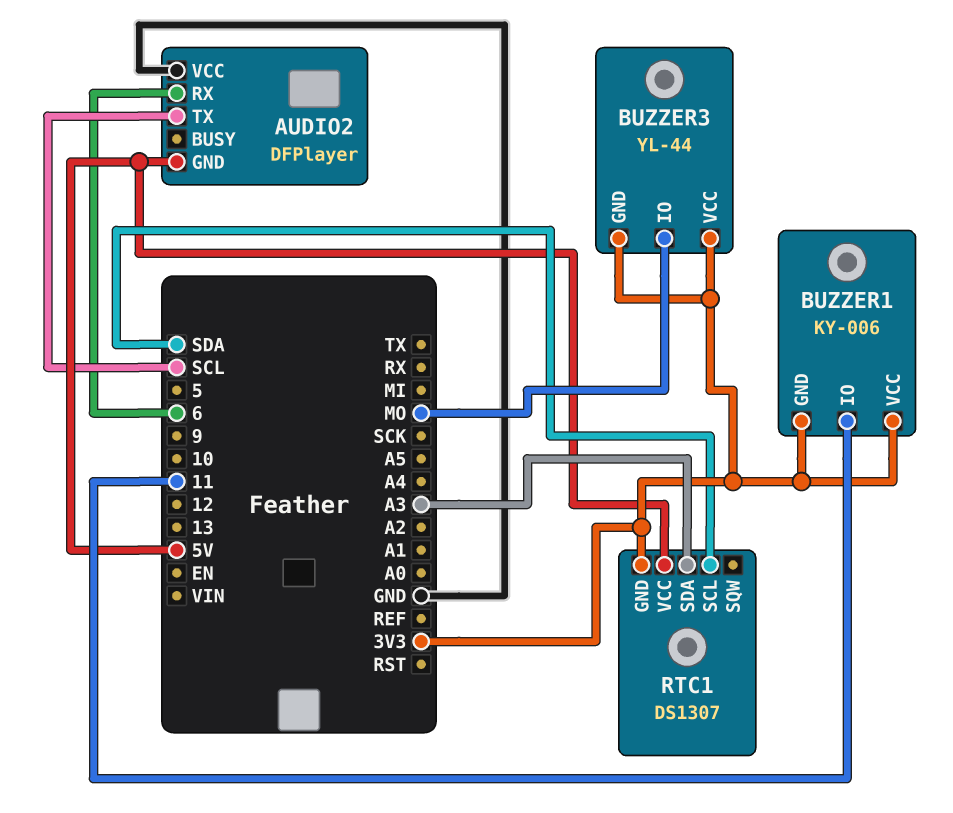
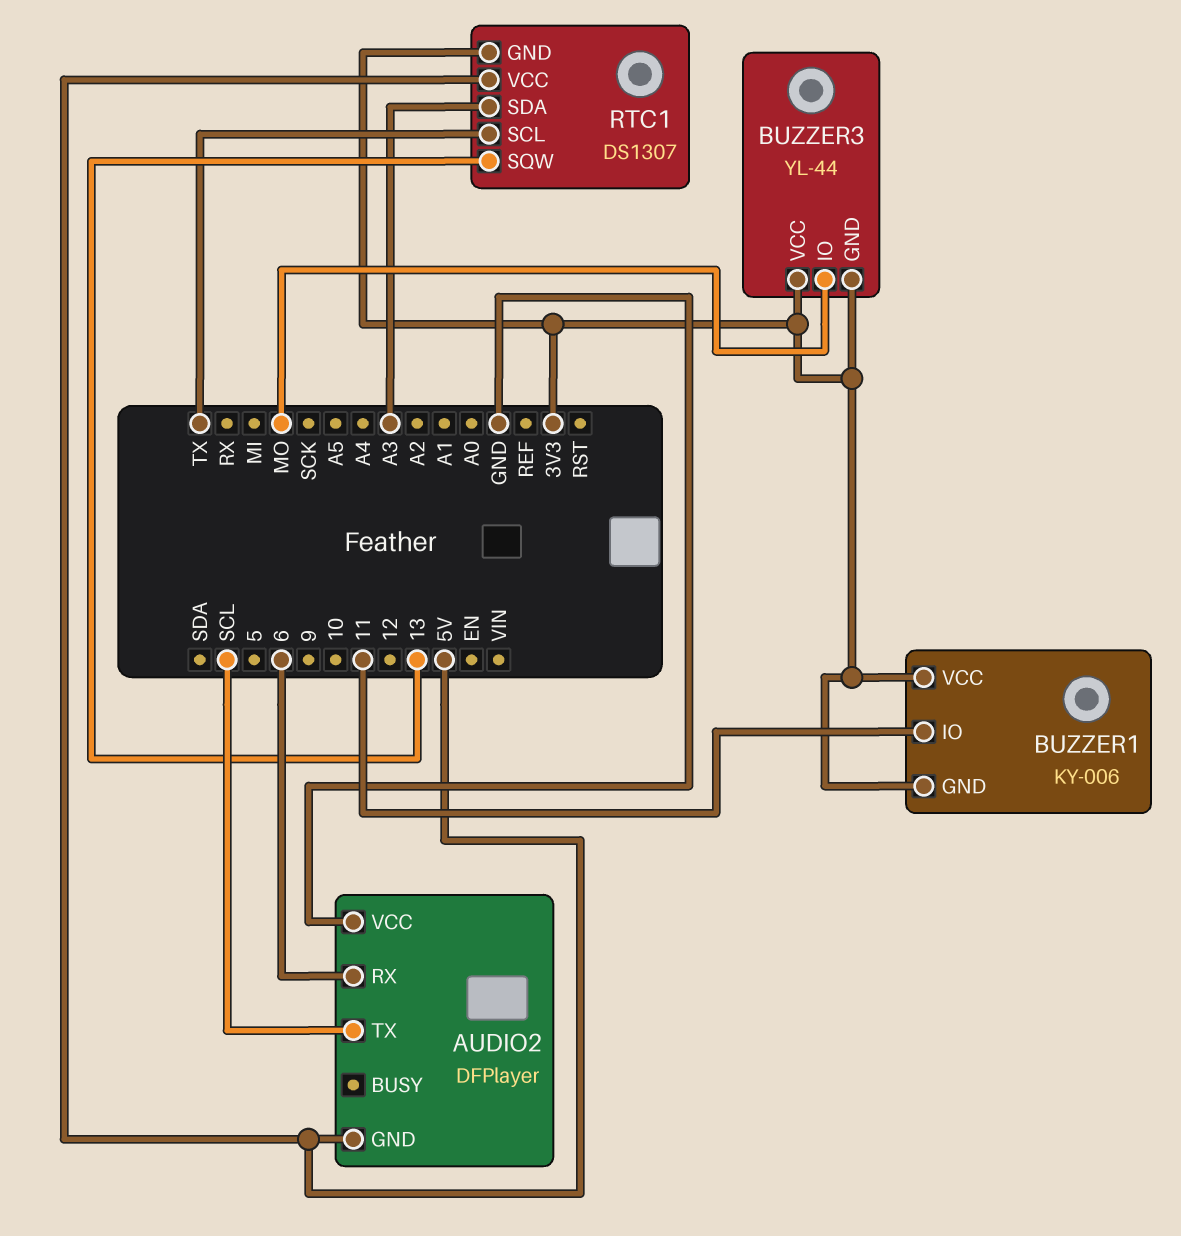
RTC1 pin SCL: SDA -> TX
RTC1 pin SQW: none -> 13

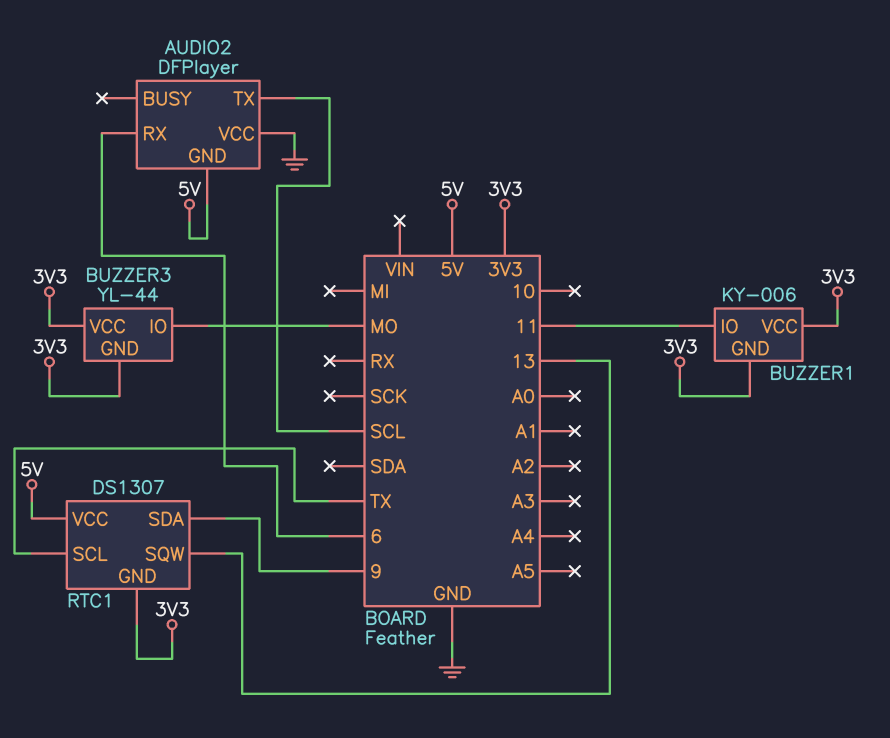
RTC1 pin SDA: A3 -> 9

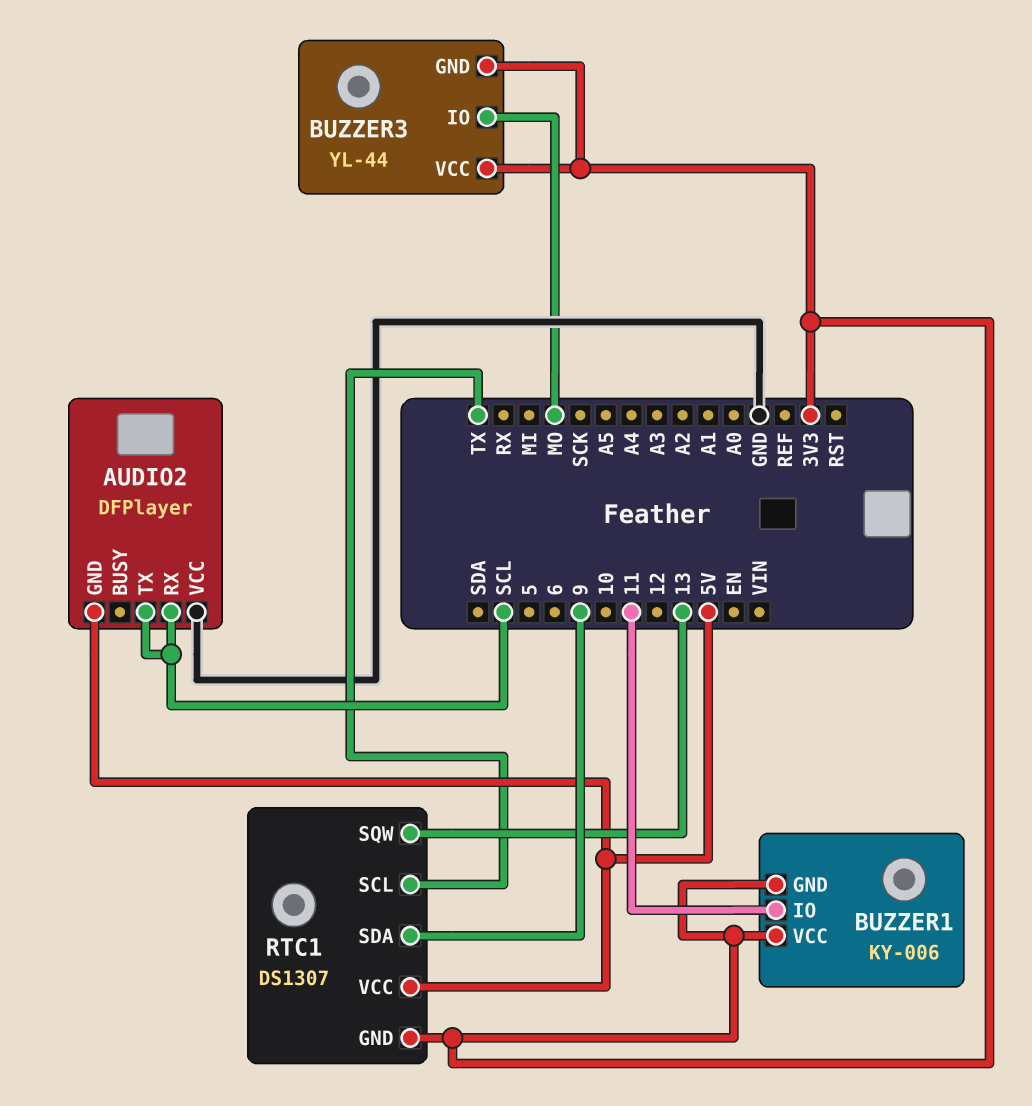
AUDIO2 pin RX: 6 -> SCL

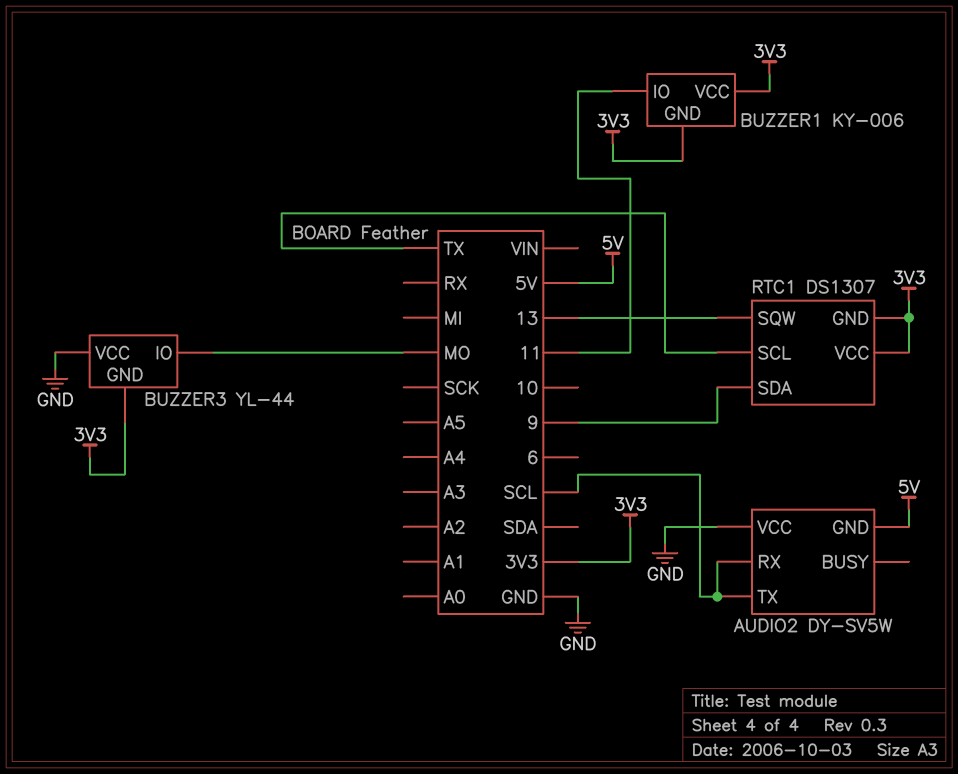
AUDIO2: DFPlayer -> DY-SV5W
BUZZER3 pin VCC: 3V3 -> GND
RTC1 pin VCC: 5V -> 3V3

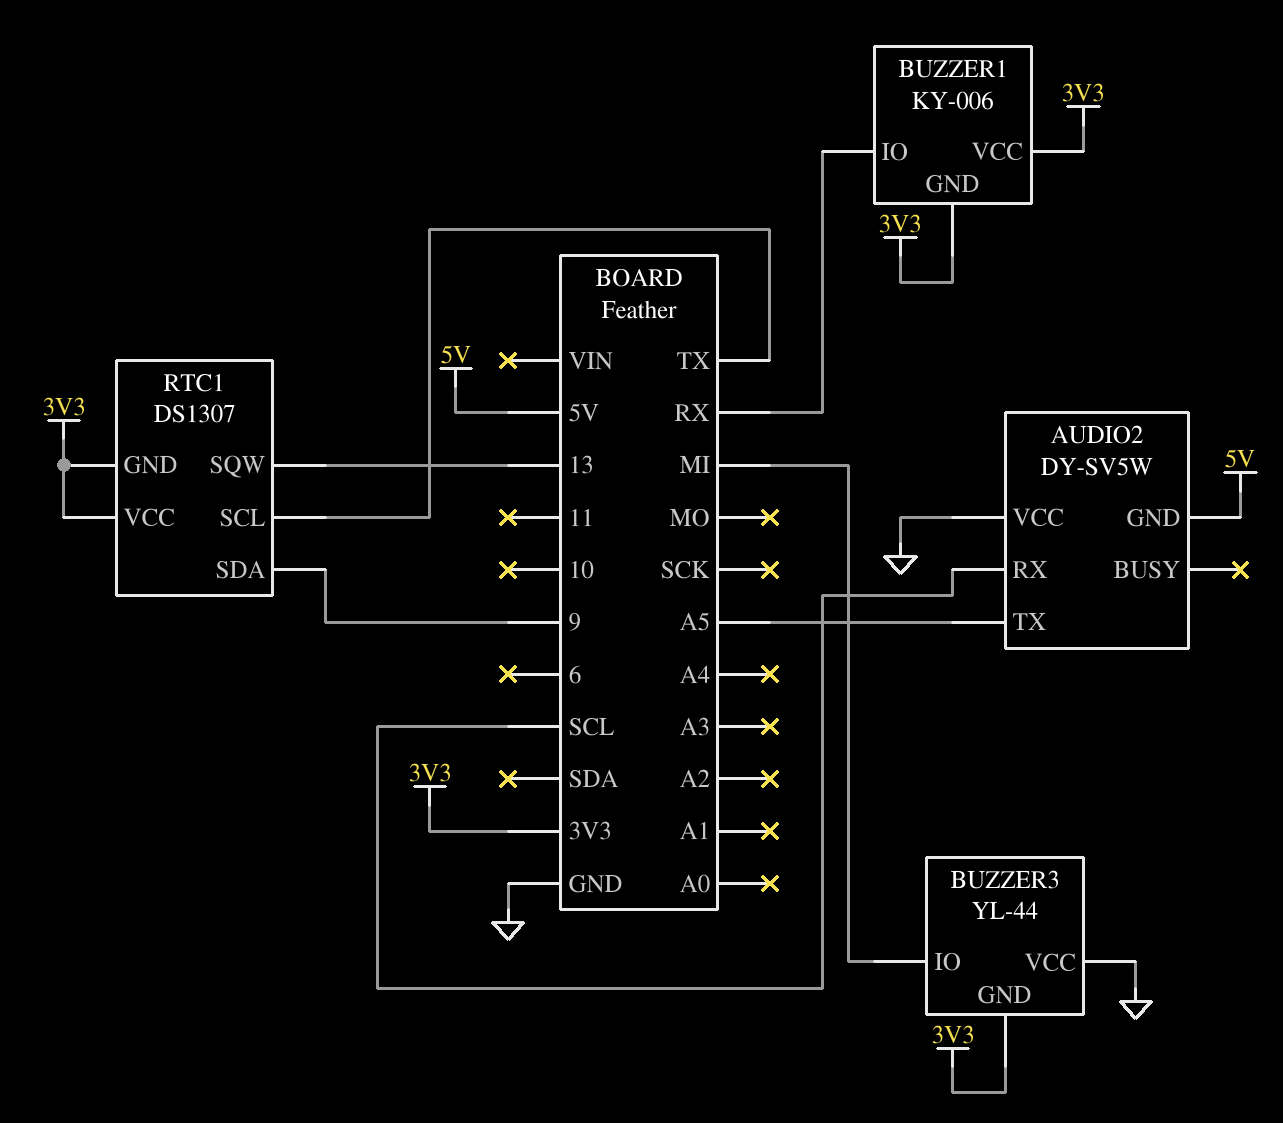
AUDIO2 pin TX: SCL -> A5
BUZZER1 pin IO: 11 -> RX
BUZZER3 pin IO: MO -> MI

